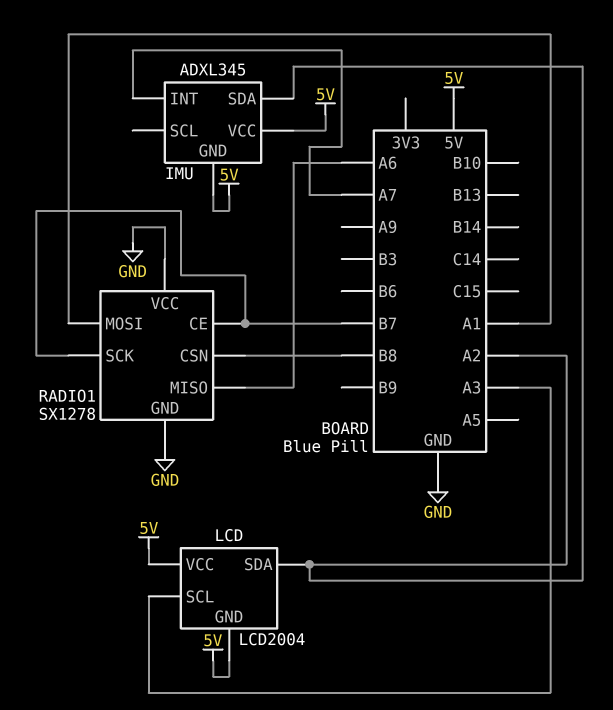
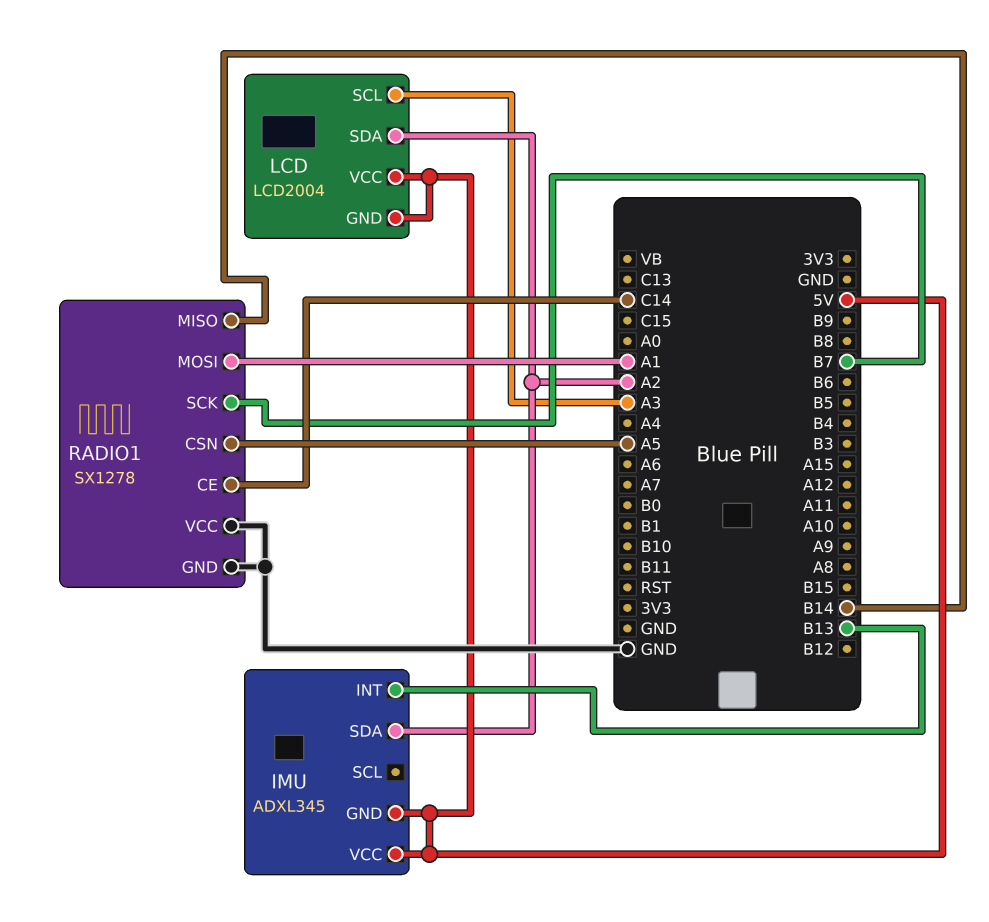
IMU pin INT: A7 -> B13
RADIO1 pin CE: B7 -> C14
RADIO1 pin CSN: B8 -> A5
RADIO1 pin MISO: A6 -> B14

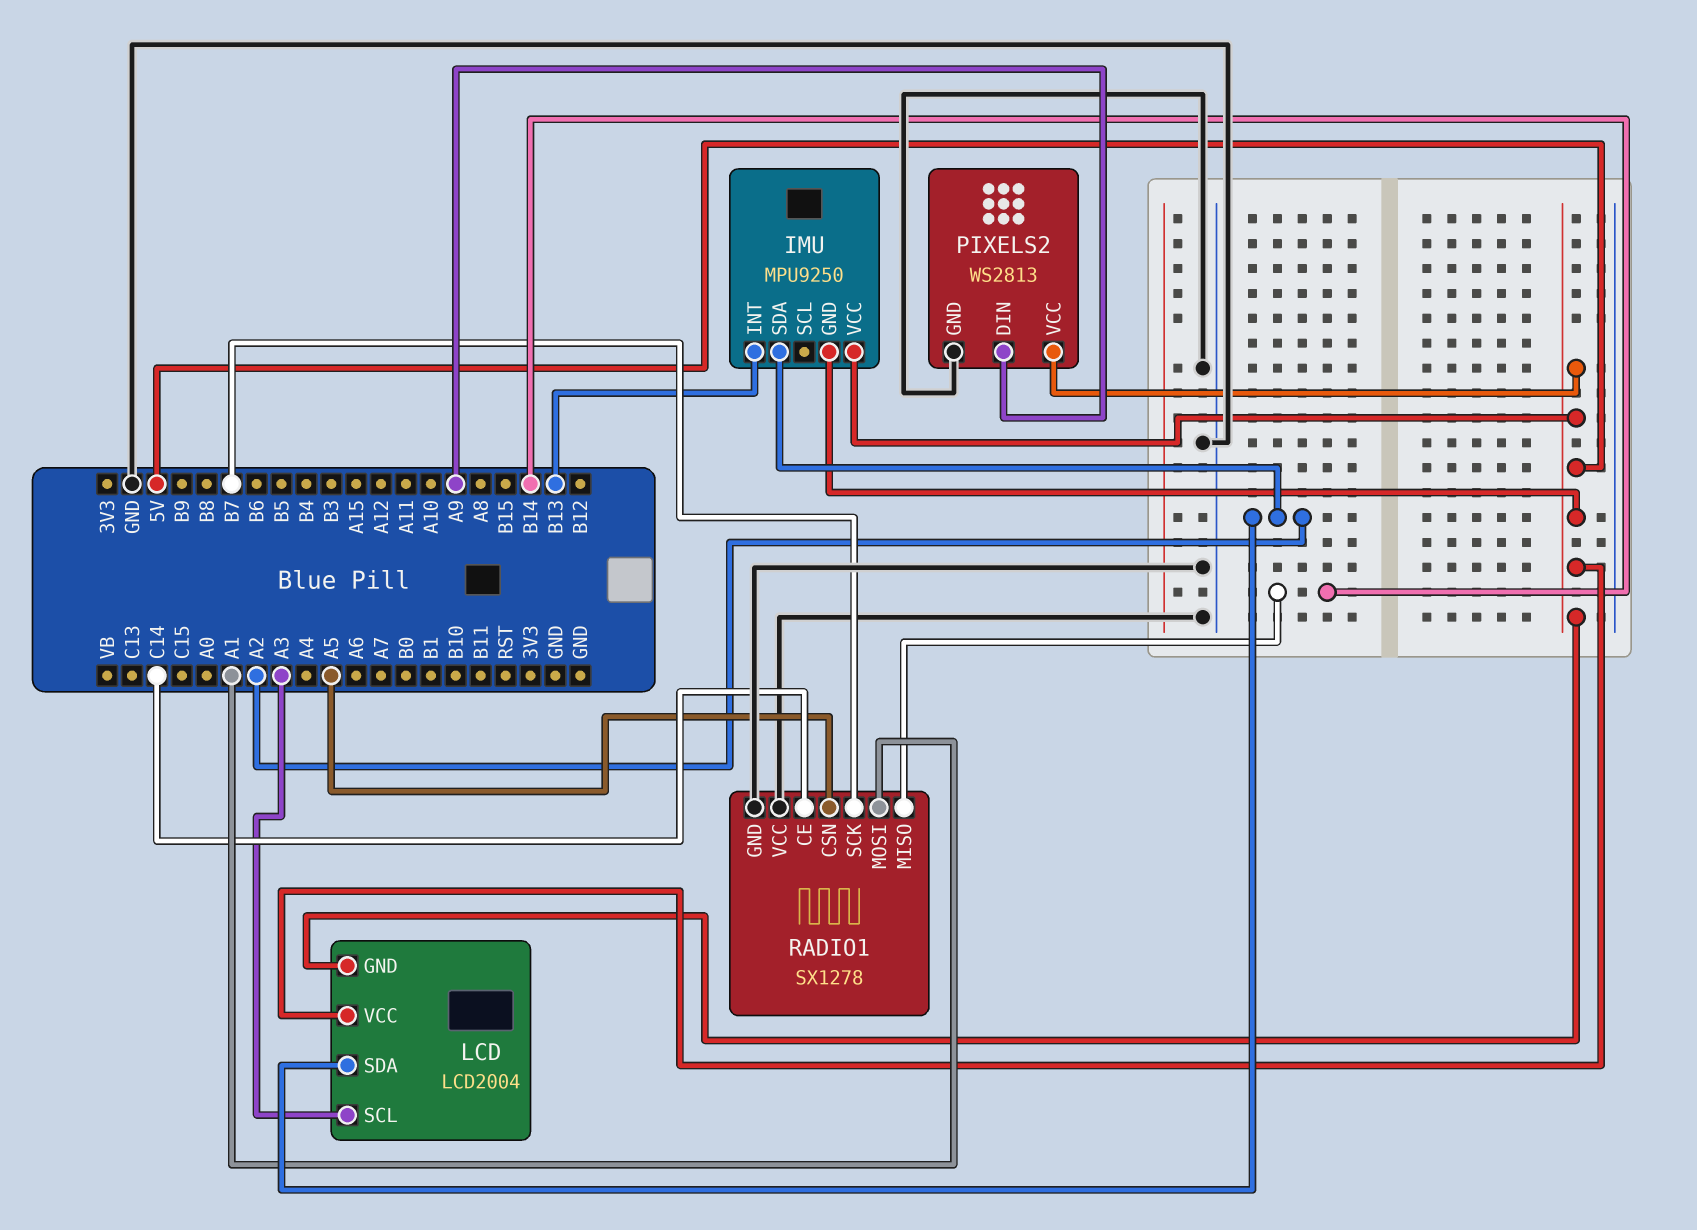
IMU: ADXL345 -> MPU9250
PIXELS2: none -> WS2813
PIXELS2 pin DIN: none -> A9
PIXELS2 pin GND: none -> GND
PIXELS2 pin VCC: none -> 5V

